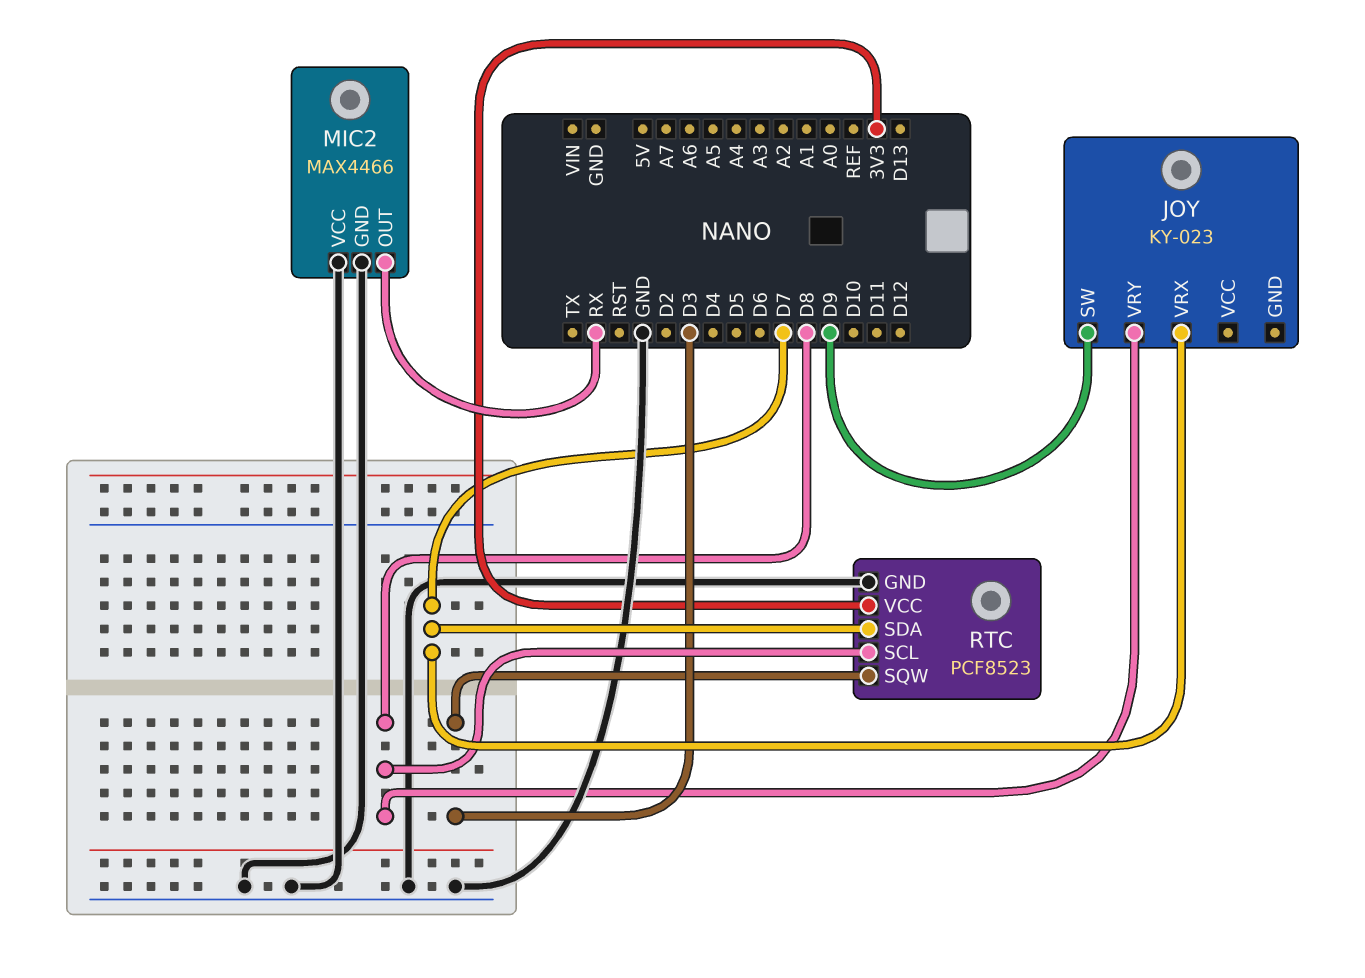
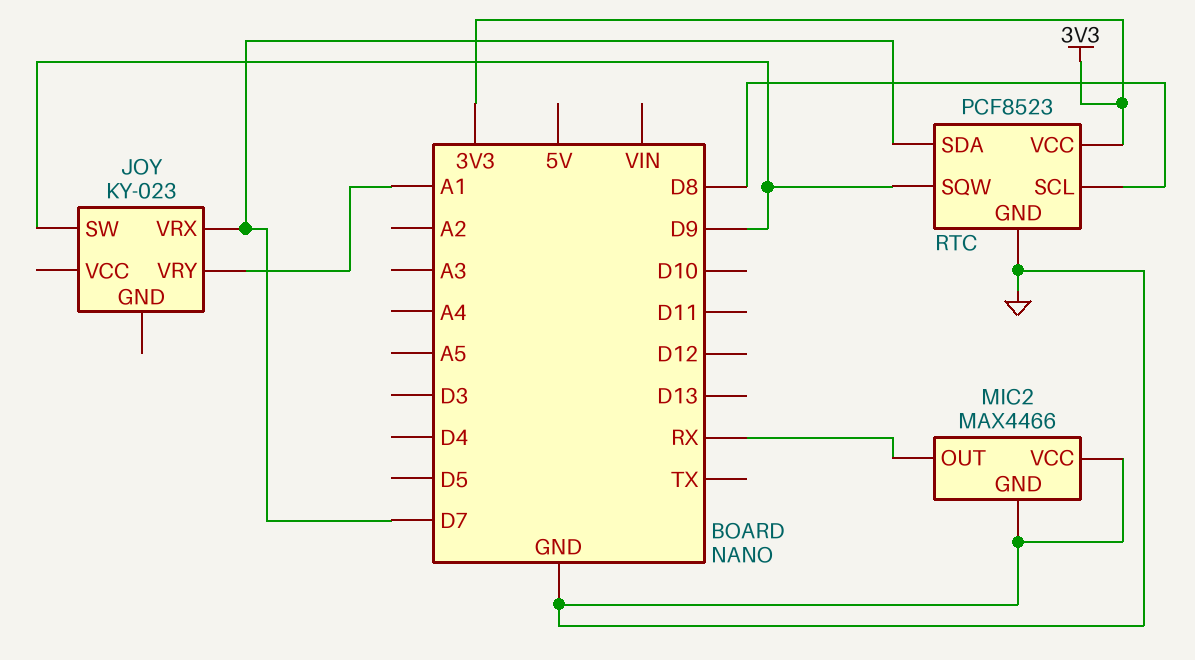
JOY pin VRY: D8 -> A1
RTC pin SQW: D3 -> D9

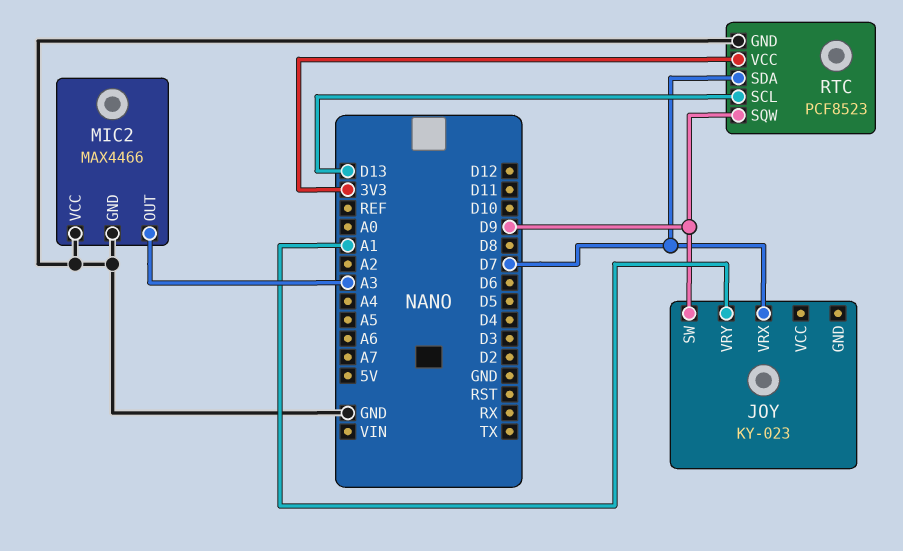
MIC2 pin OUT: RX -> A3
RTC pin SCL: D8 -> D13

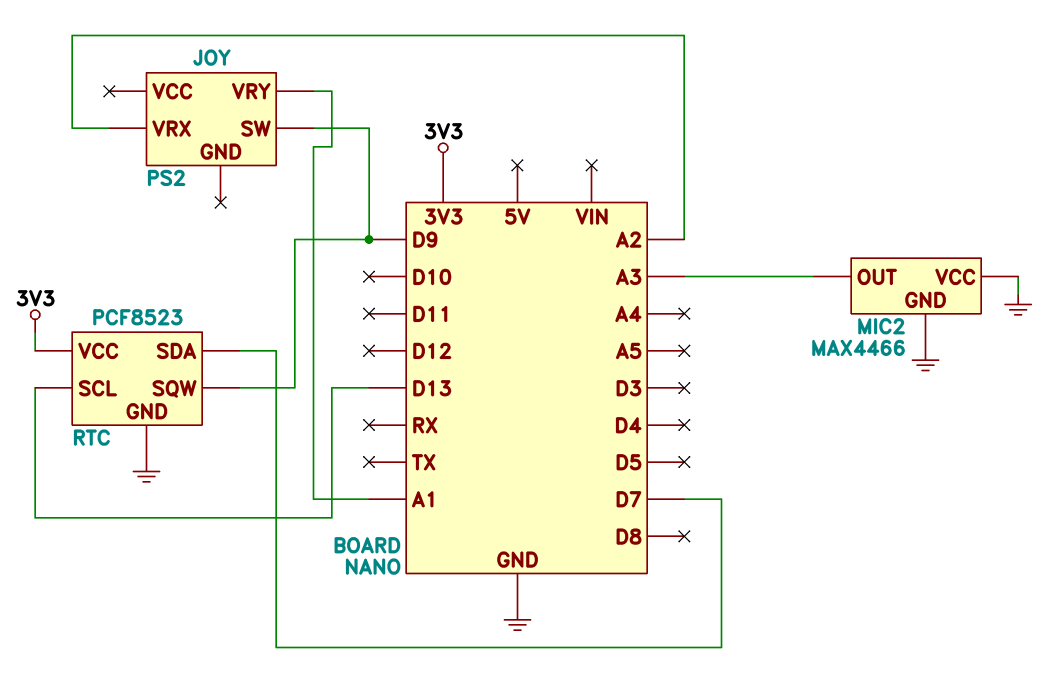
JOY: KY-023 -> PS2
JOY pin VRX: D7 -> A2

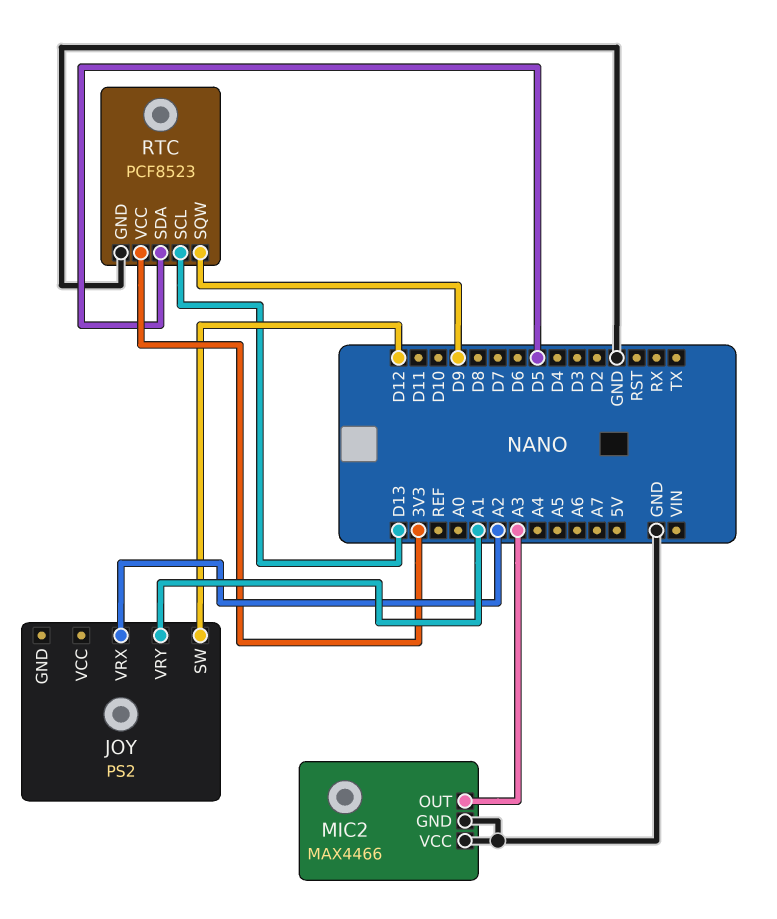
JOY pin SW: D9 -> D12
RTC pin SDA: D7 -> D5

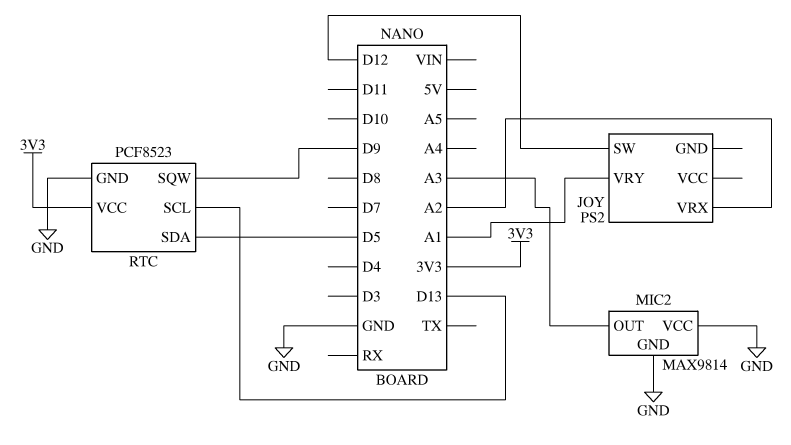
MIC2: MAX4466 -> MAX9814

